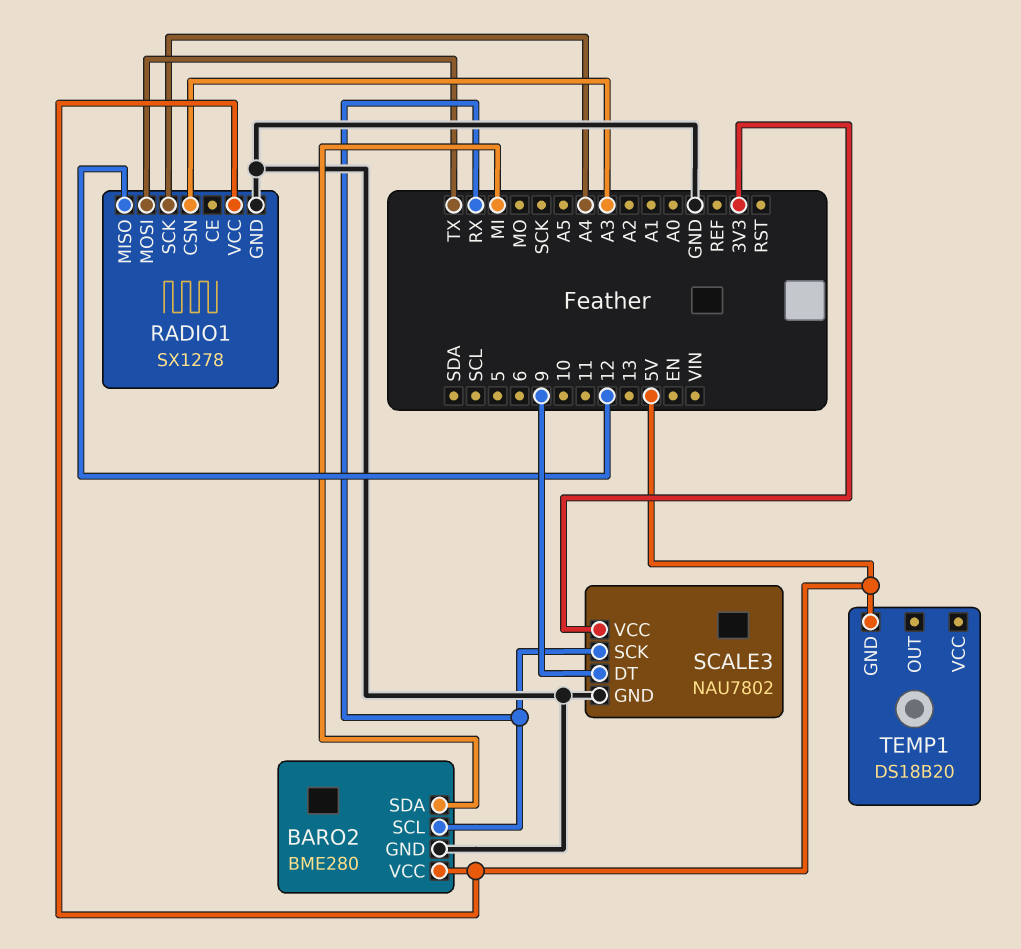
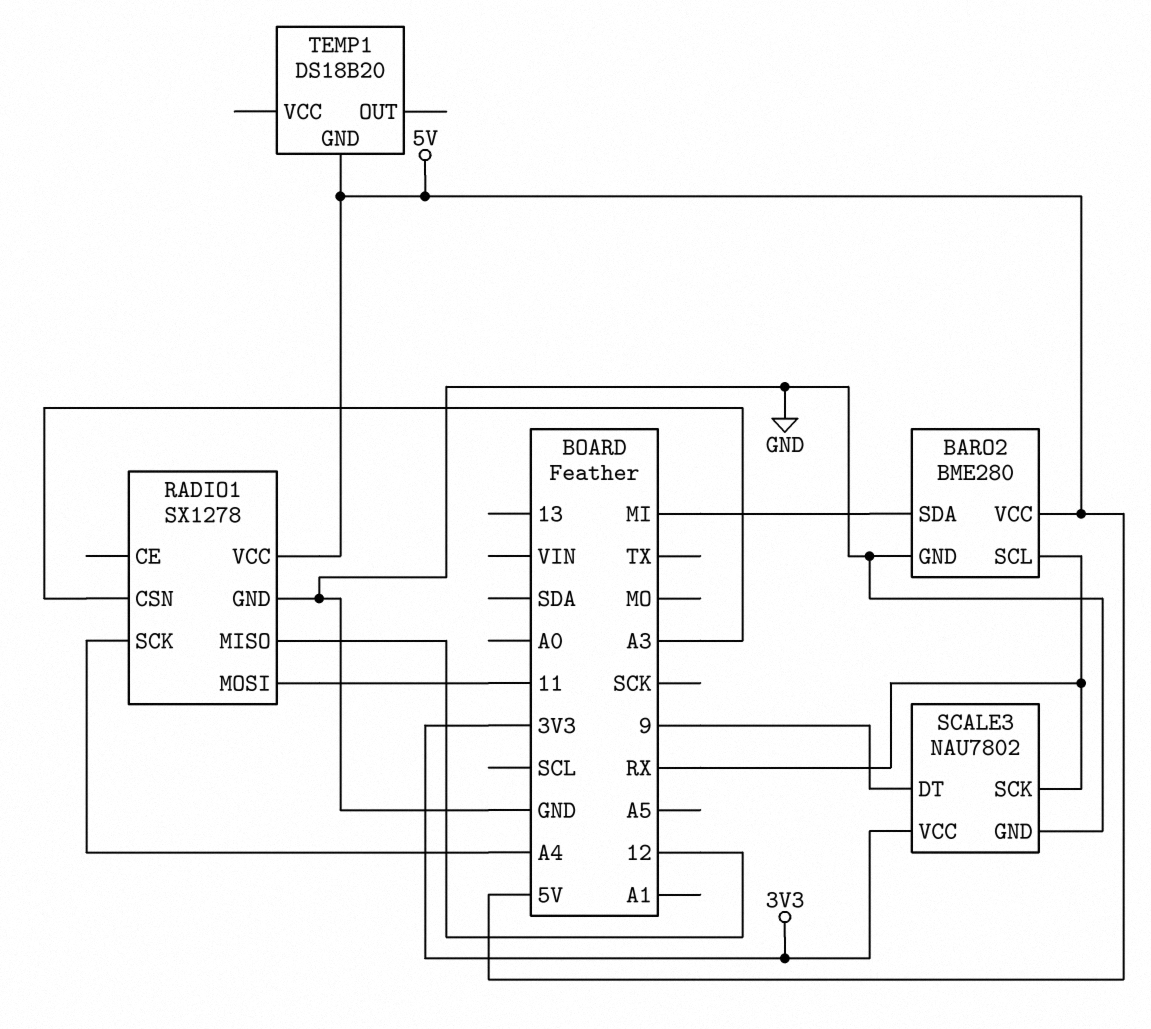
RADIO1 pin MOSI: TX -> 11

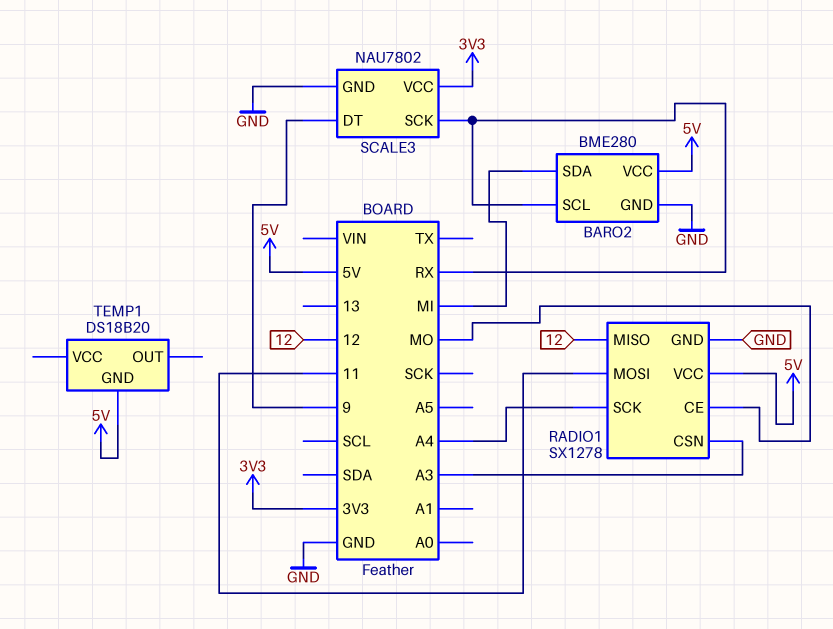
RADIO1 pin CE: none -> MO

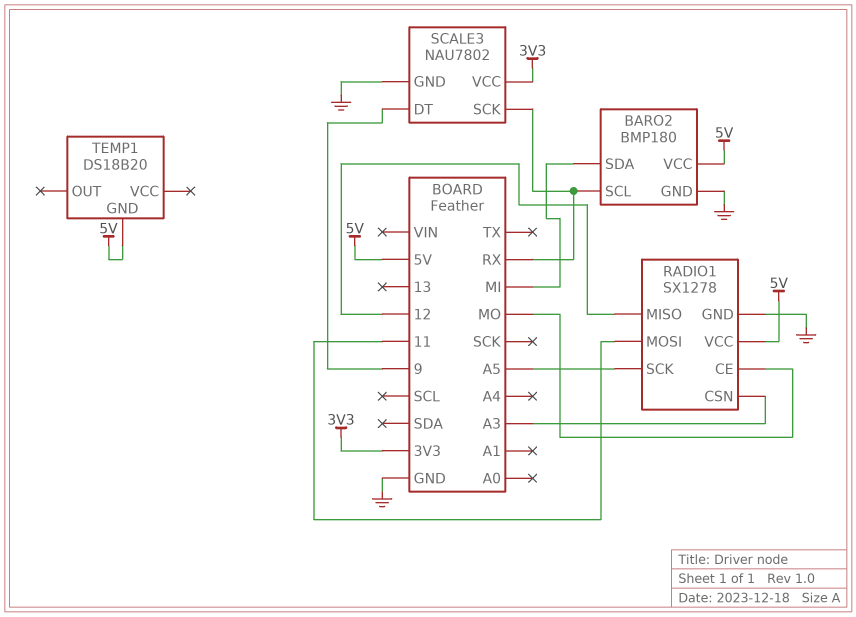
BARO2: BME280 -> BMP180
RADIO1 pin SCK: A4 -> A5

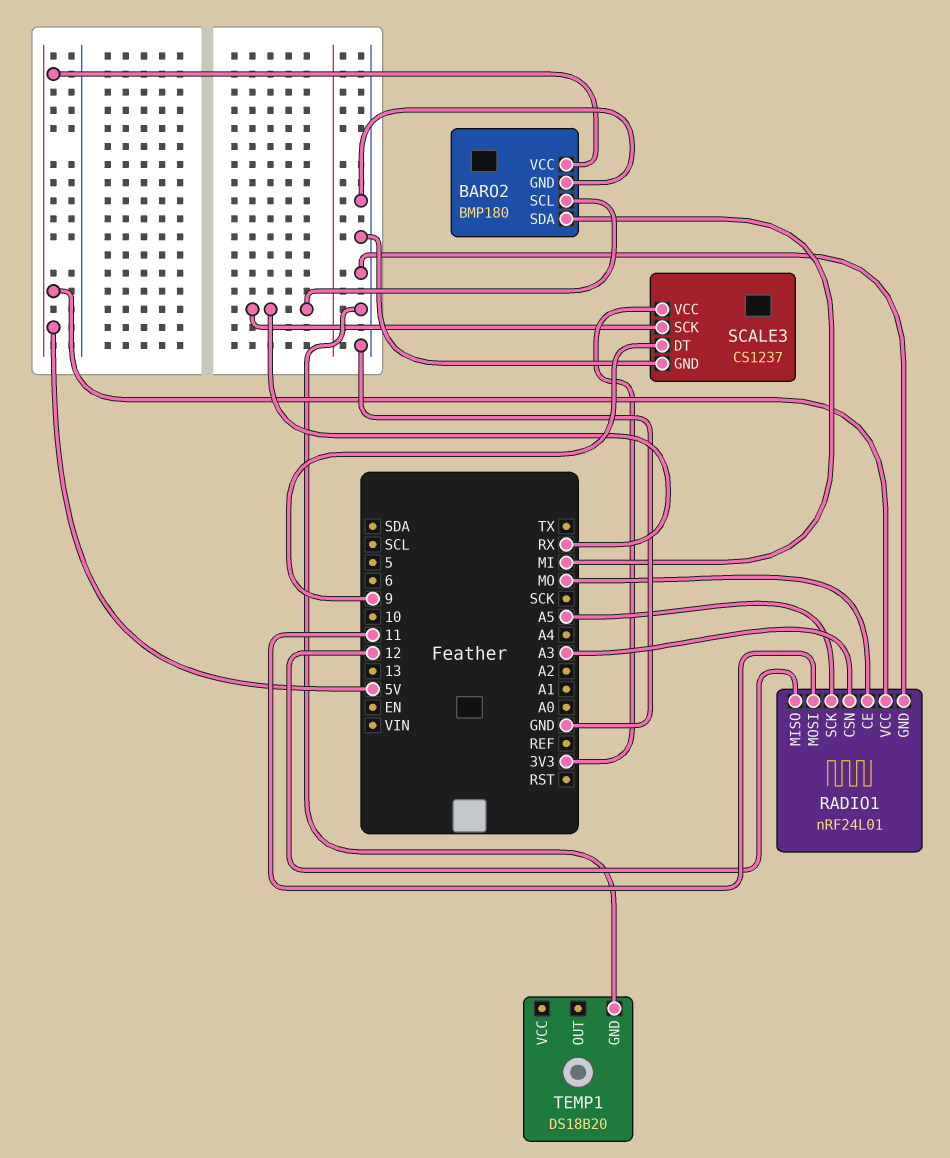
RADIO1: SX1278 -> nRF24L01
SCALE3: NAU7802 -> CS1237
TEMP1 pin GND: 5V -> GND

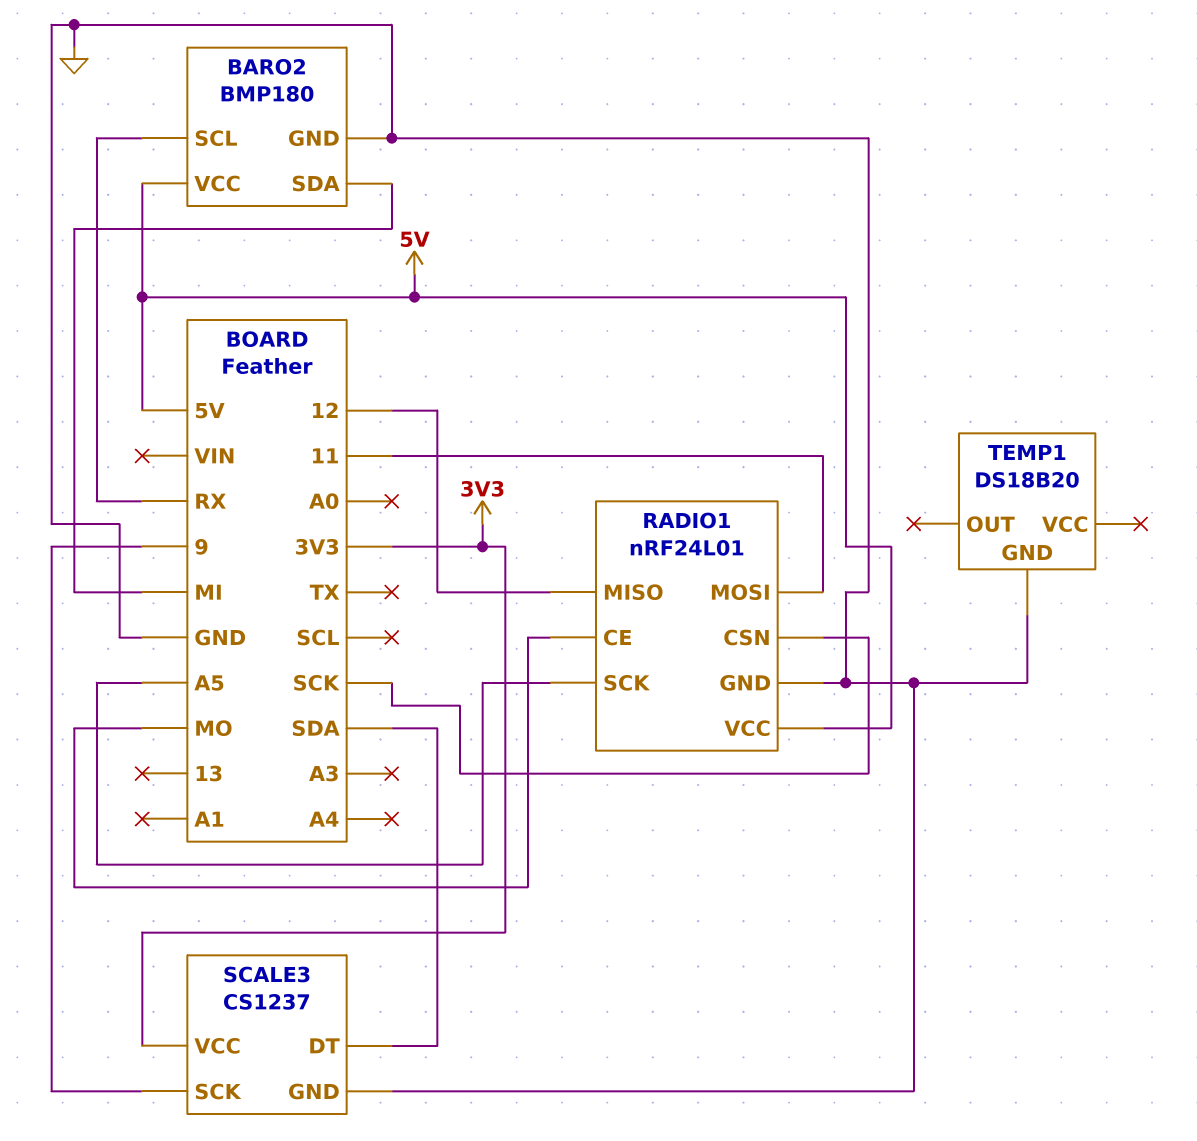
RADIO1 pin CSN: A3 -> SCK
SCALE3 pin DT: 9 -> SDA
SCALE3 pin SCK: RX -> 9

